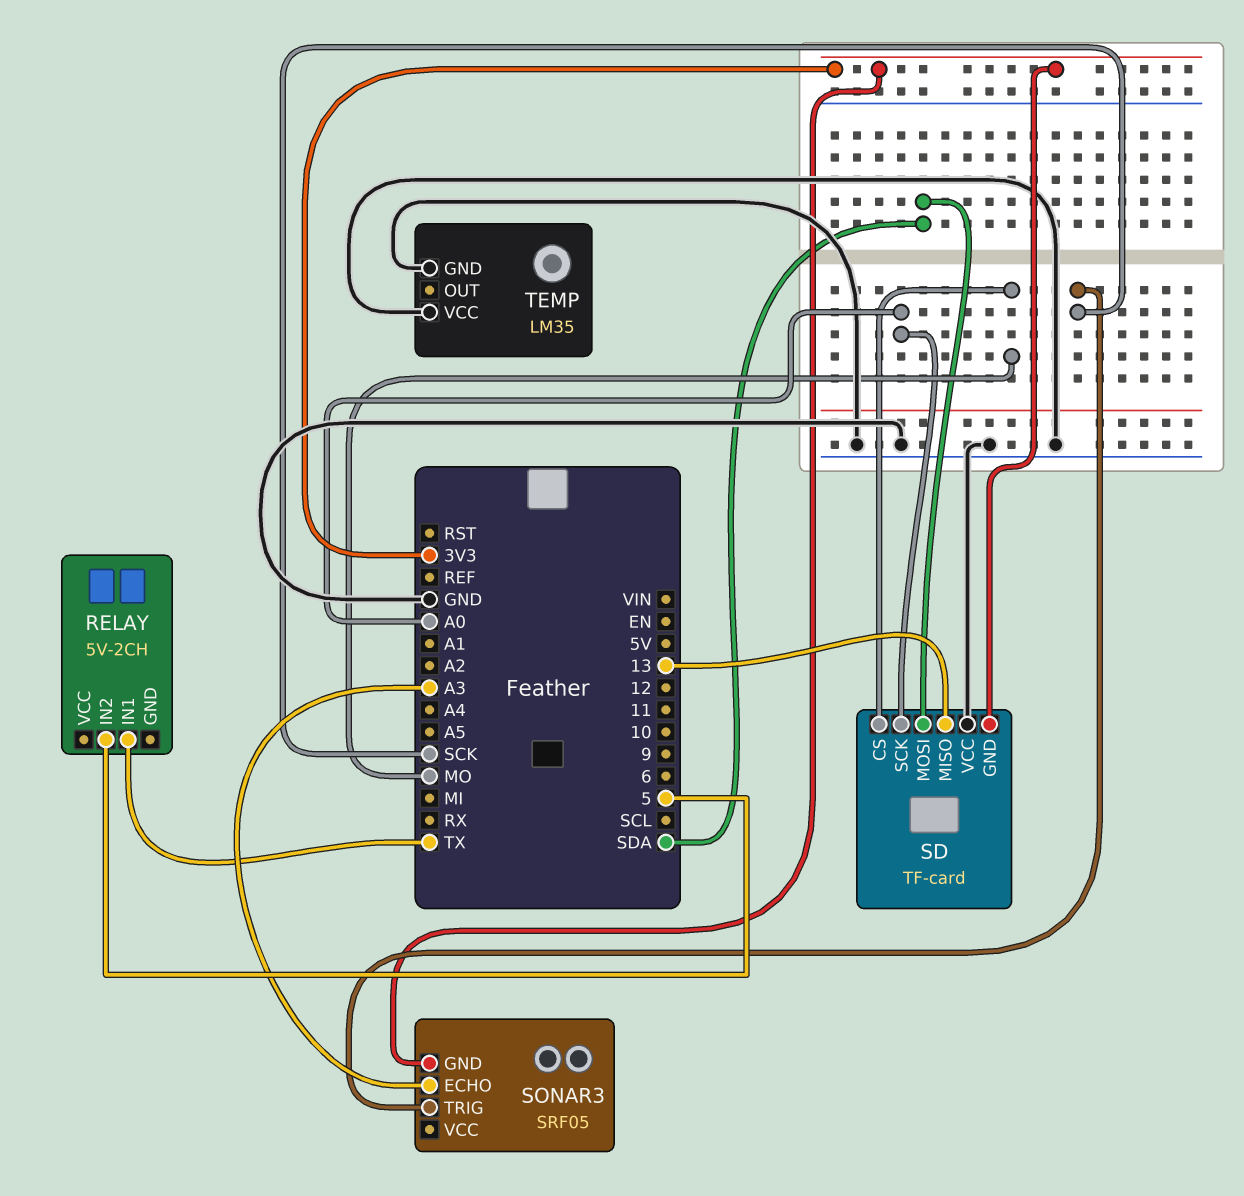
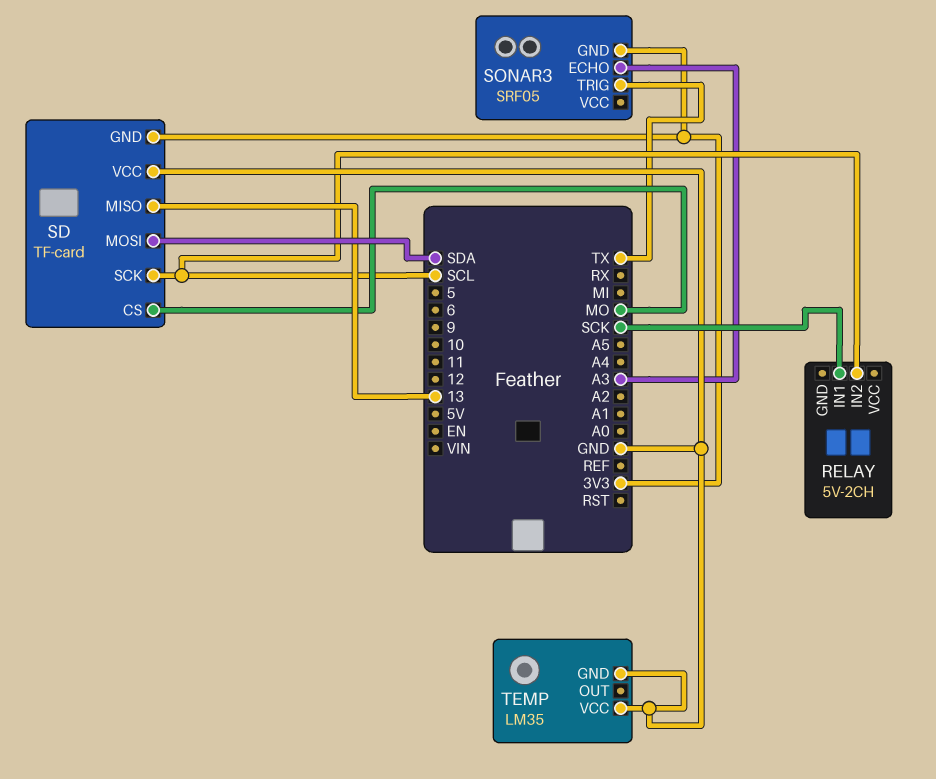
RELAY pin IN1: TX -> SCK
RELAY pin IN2: 5 -> SCL
SD pin SCK: A0 -> SCL
SONAR3 pin TRIG: SCK -> TX

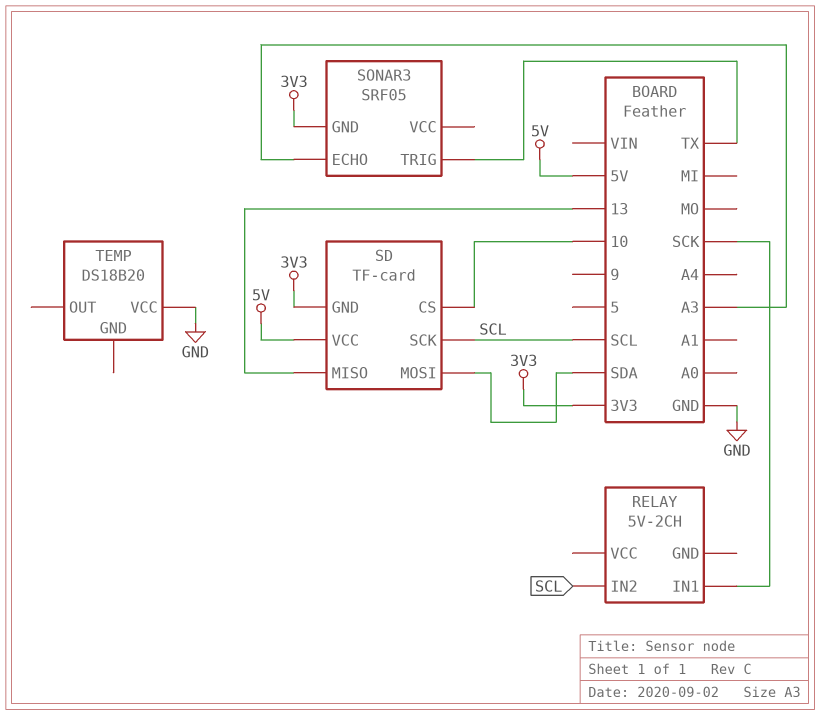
SD pin CS: MO -> 10
SD pin VCC: GND -> 5V
TEMP: LM35 -> DS18B20
TEMP pin GND: GND -> none

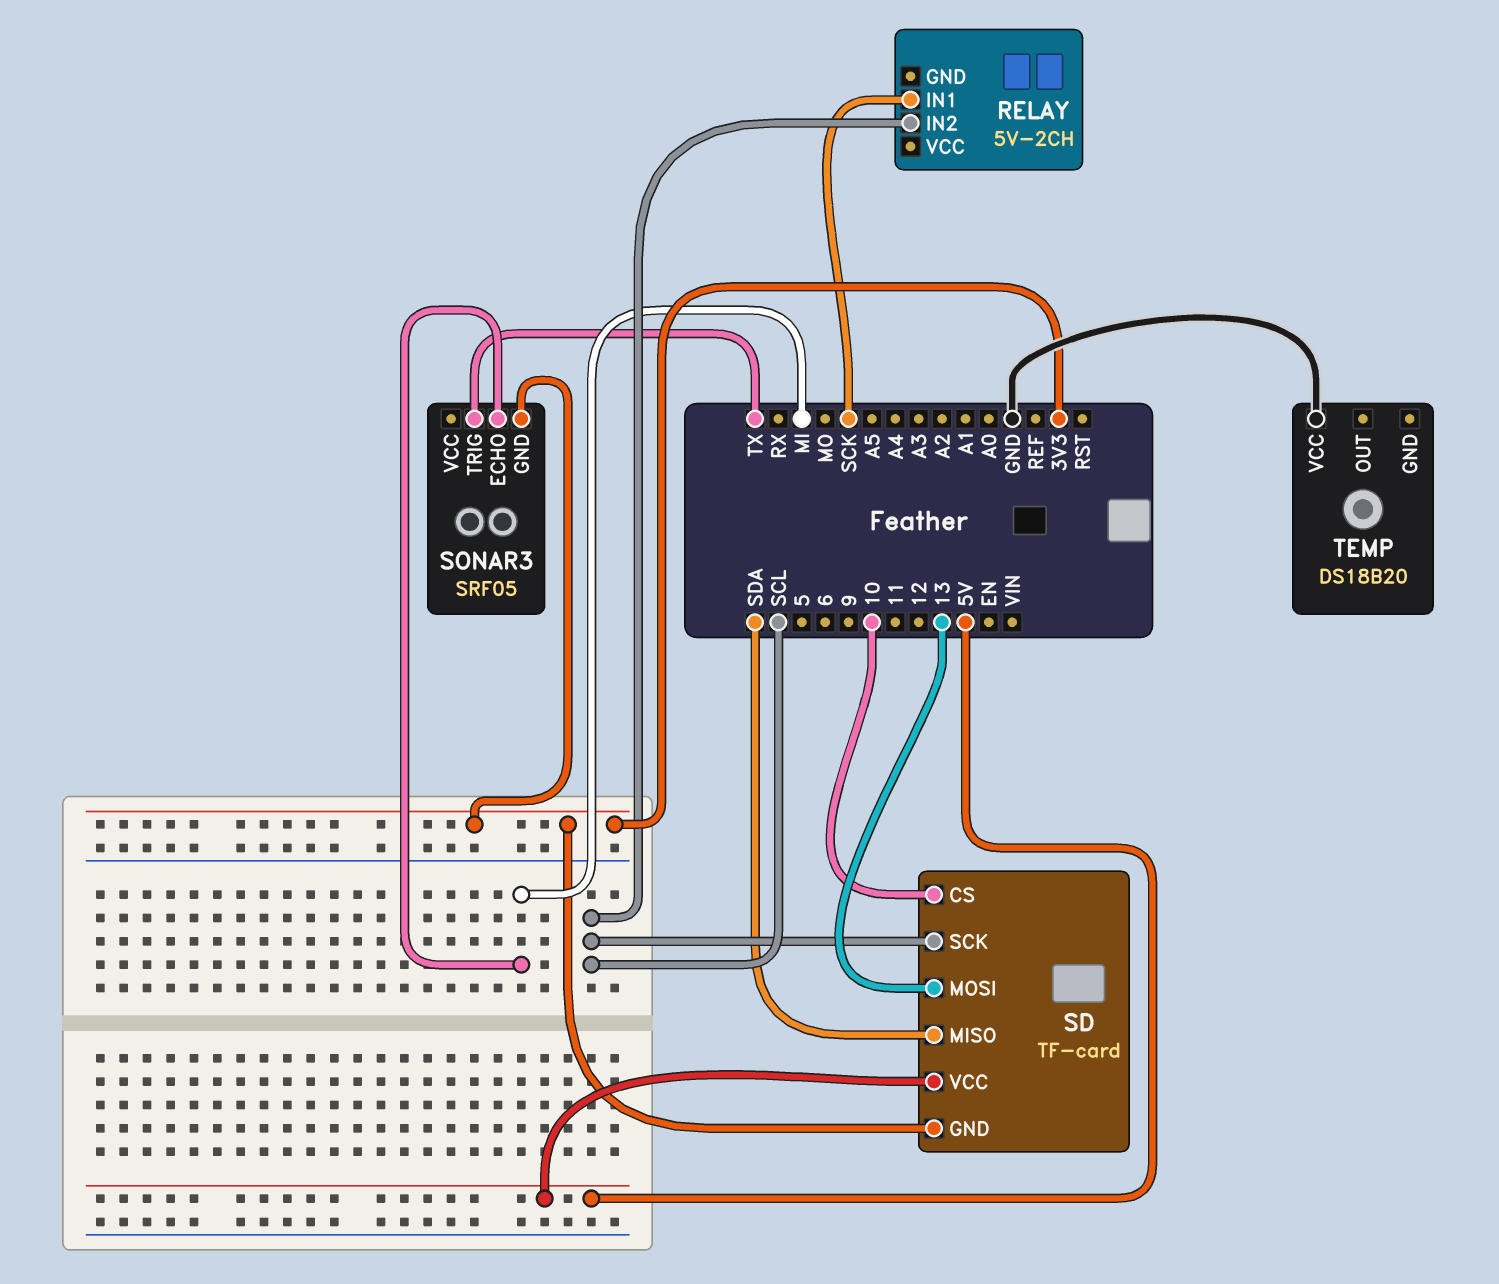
SD pin MISO: 13 -> SDA
SD pin MOSI: SDA -> 13
SONAR3 pin ECHO: A3 -> MI

